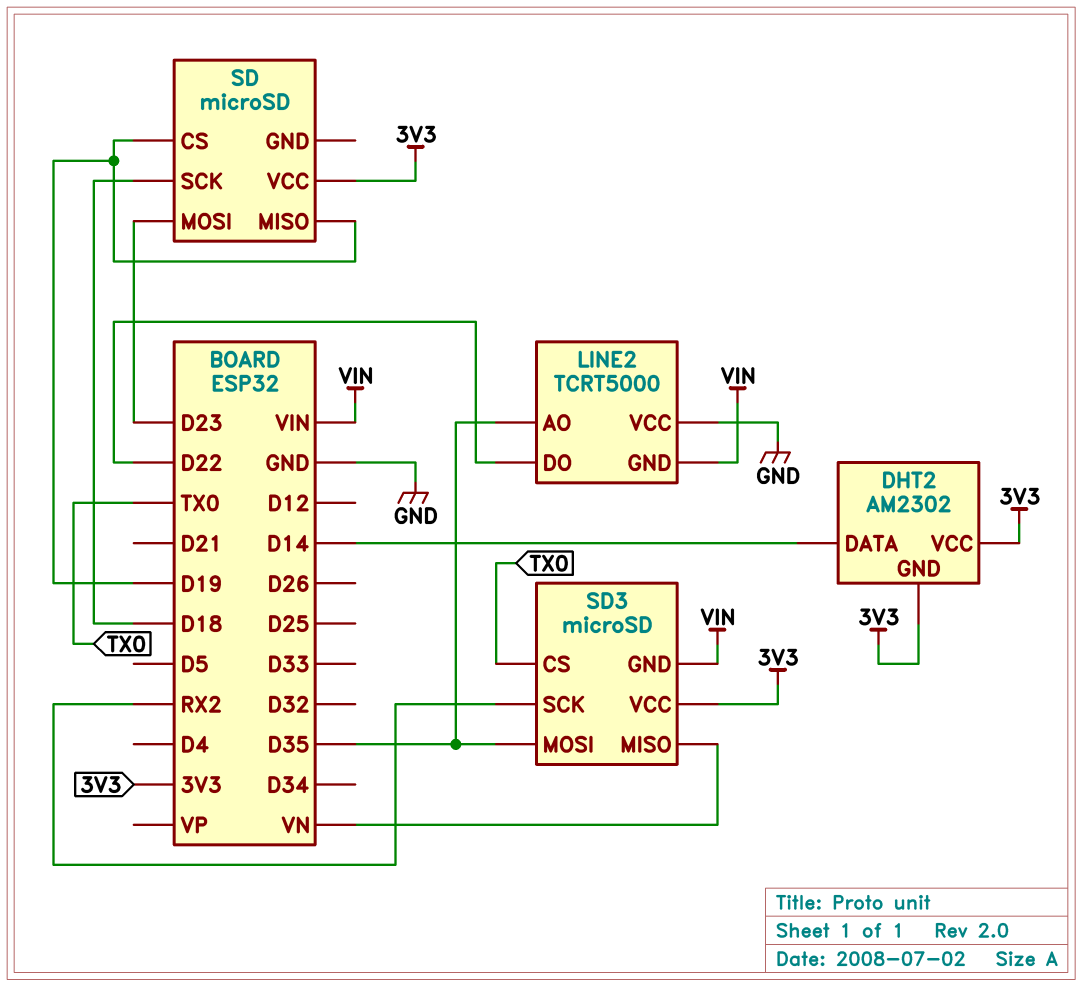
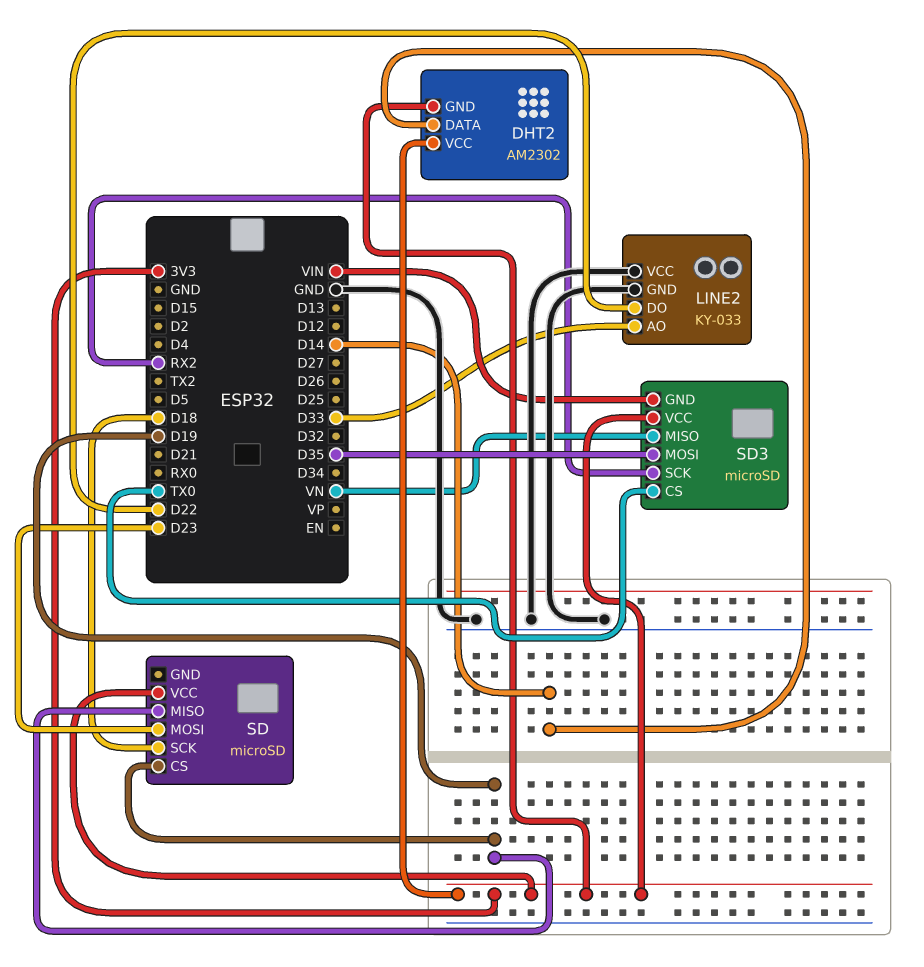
LINE2: TCRT5000 -> KY-033
LINE2 pin AO: D35 -> D33
LINE2 pin GND: VIN -> GND

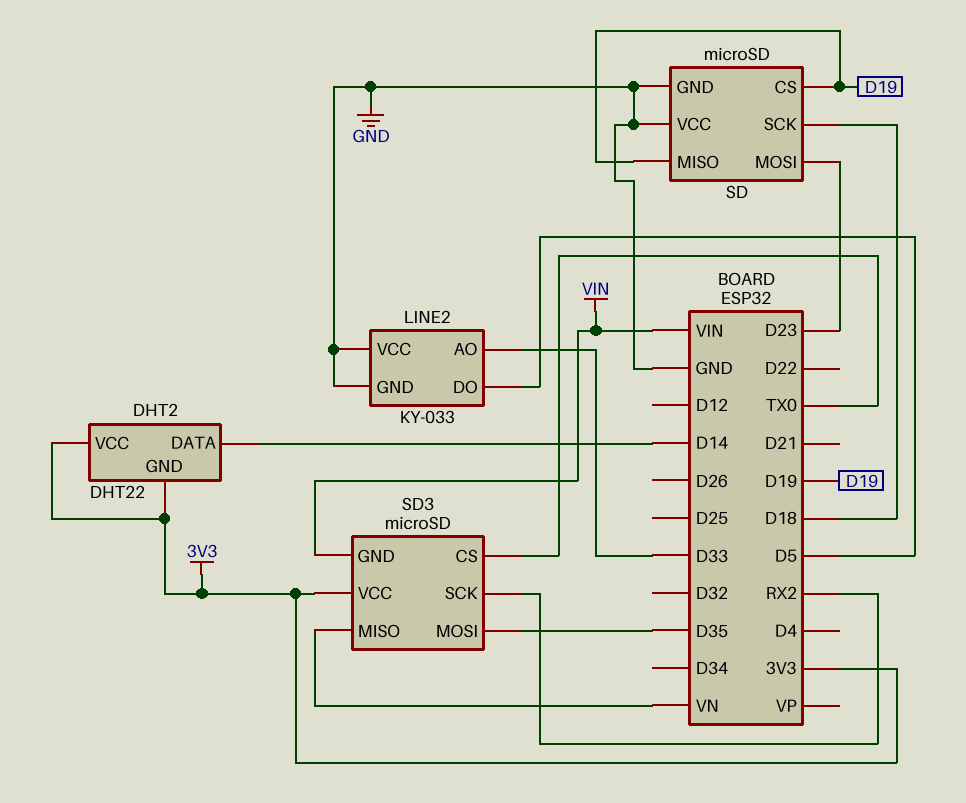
DHT2: AM2302 -> DHT22
LINE2 pin DO: D22 -> D5
SD pin GND: none -> GND
SD pin VCC: 3V3 -> GND

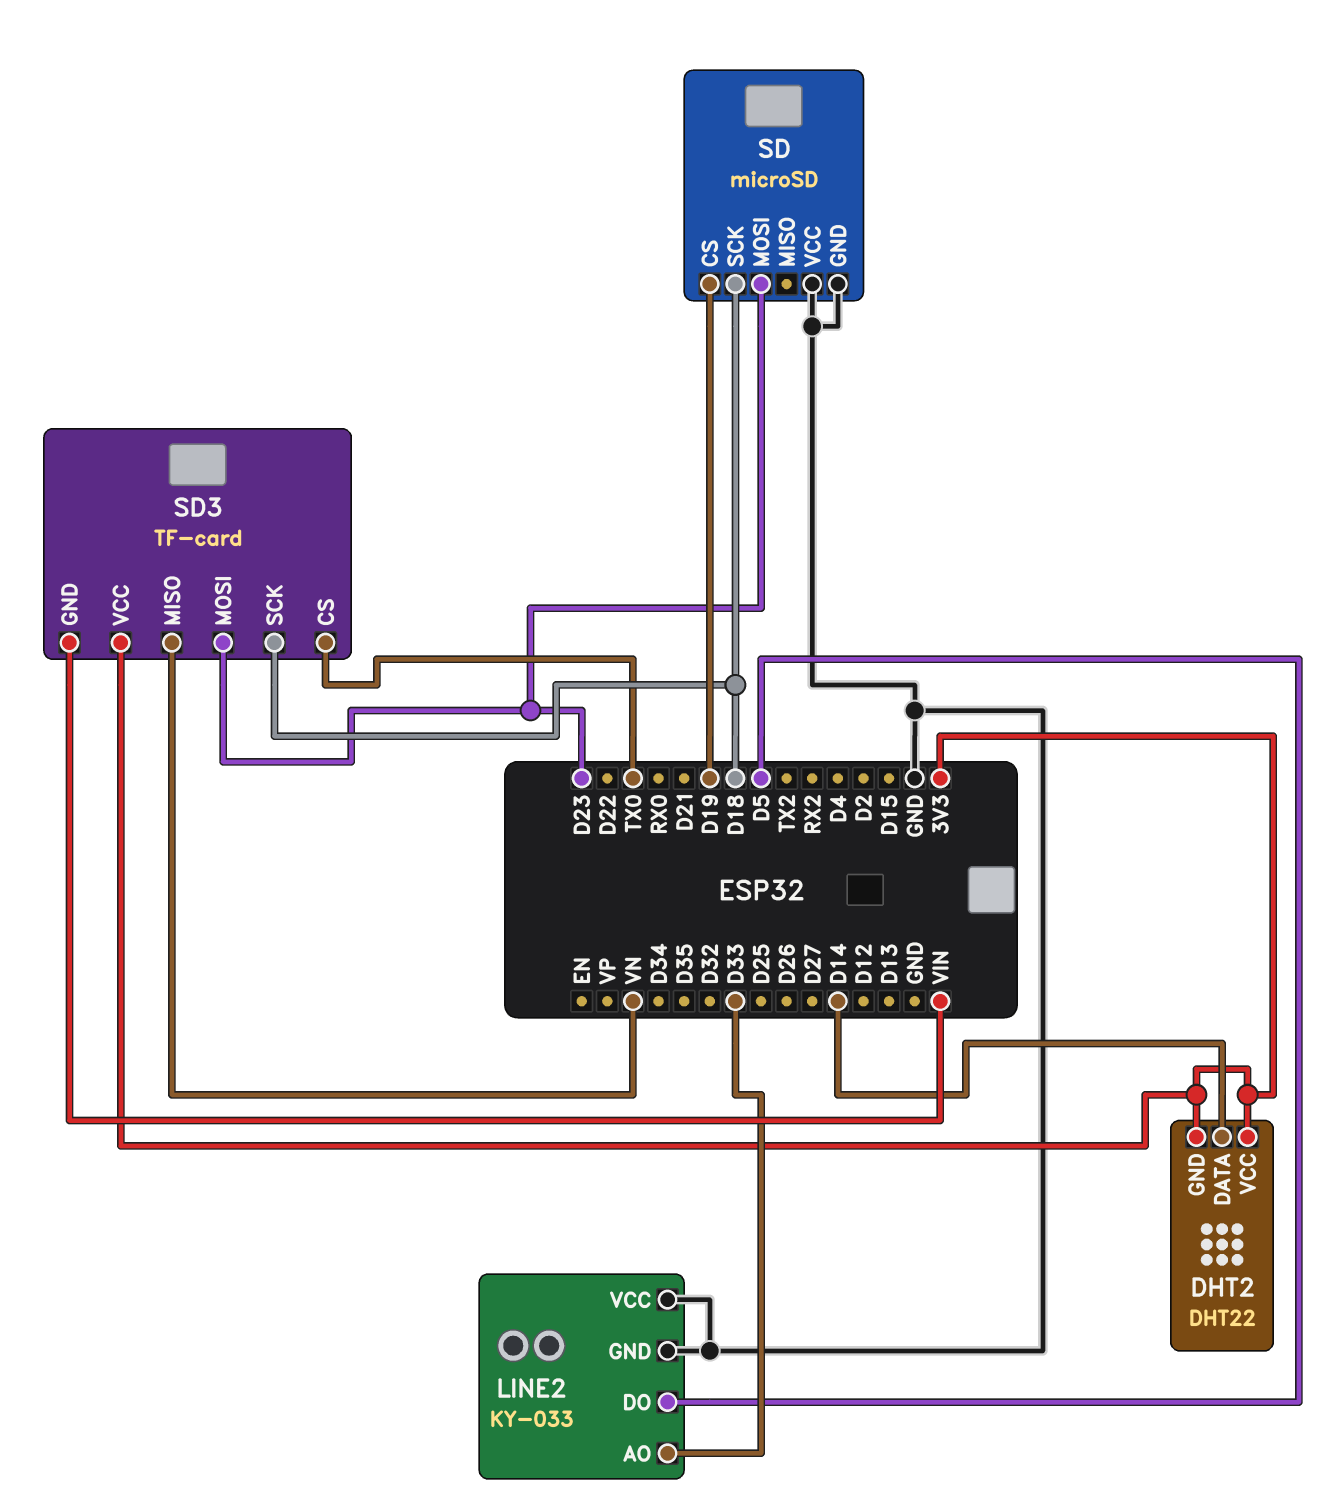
SD pin MISO: D19 -> none
SD3: microSD -> TF-card
SD3 pin MOSI: D35 -> D23
SD3 pin SCK: RX2 -> D18

